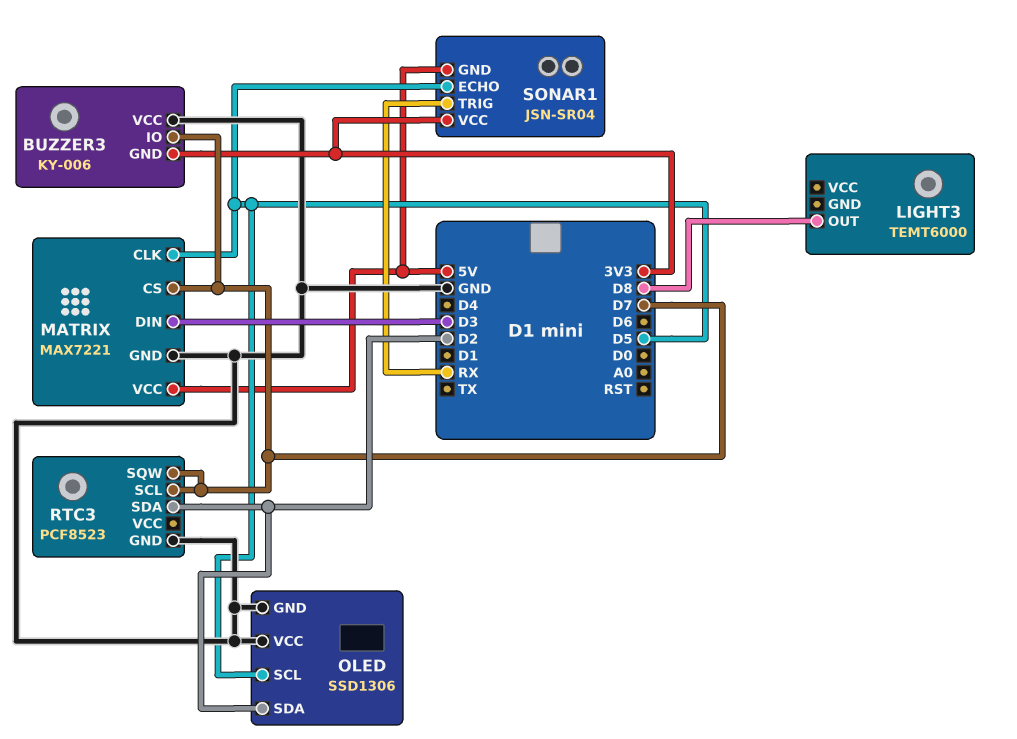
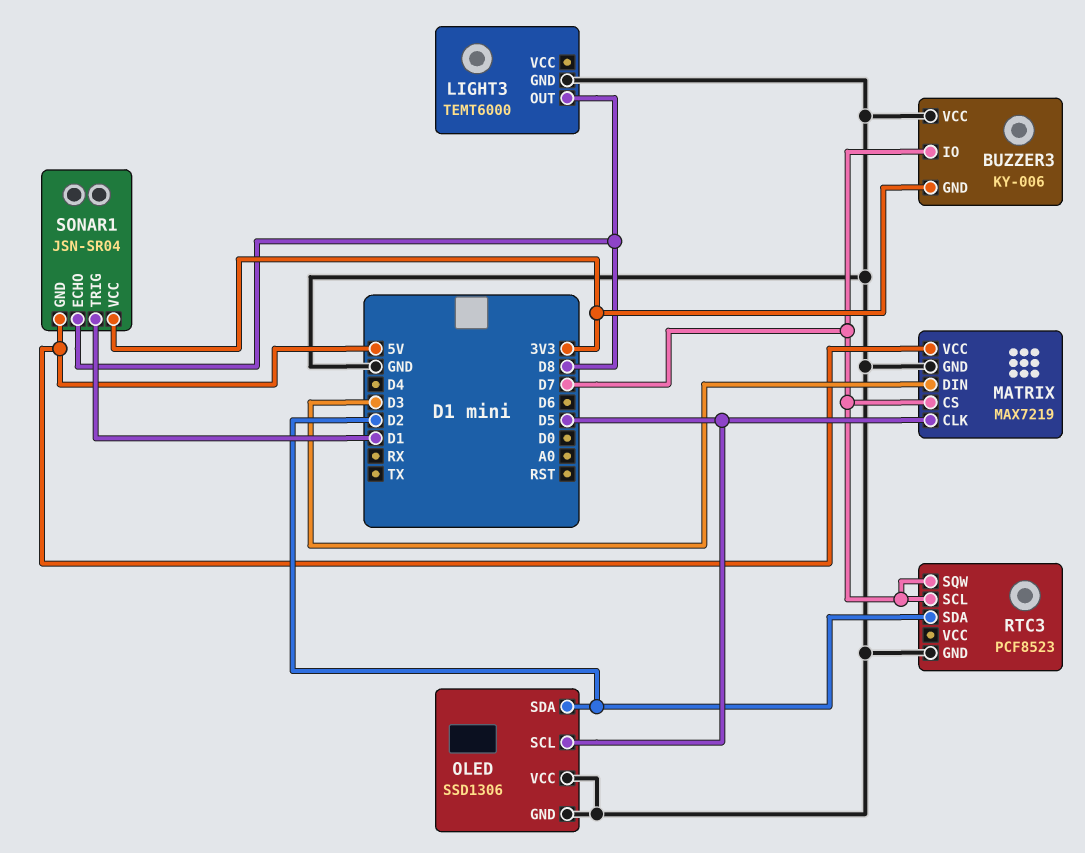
LIGHT3 pin GND: none -> GND
MATRIX: MAX7221 -> MAX7219
SONAR1 pin ECHO: D5 -> D8
SONAR1 pin TRIG: RX -> D1

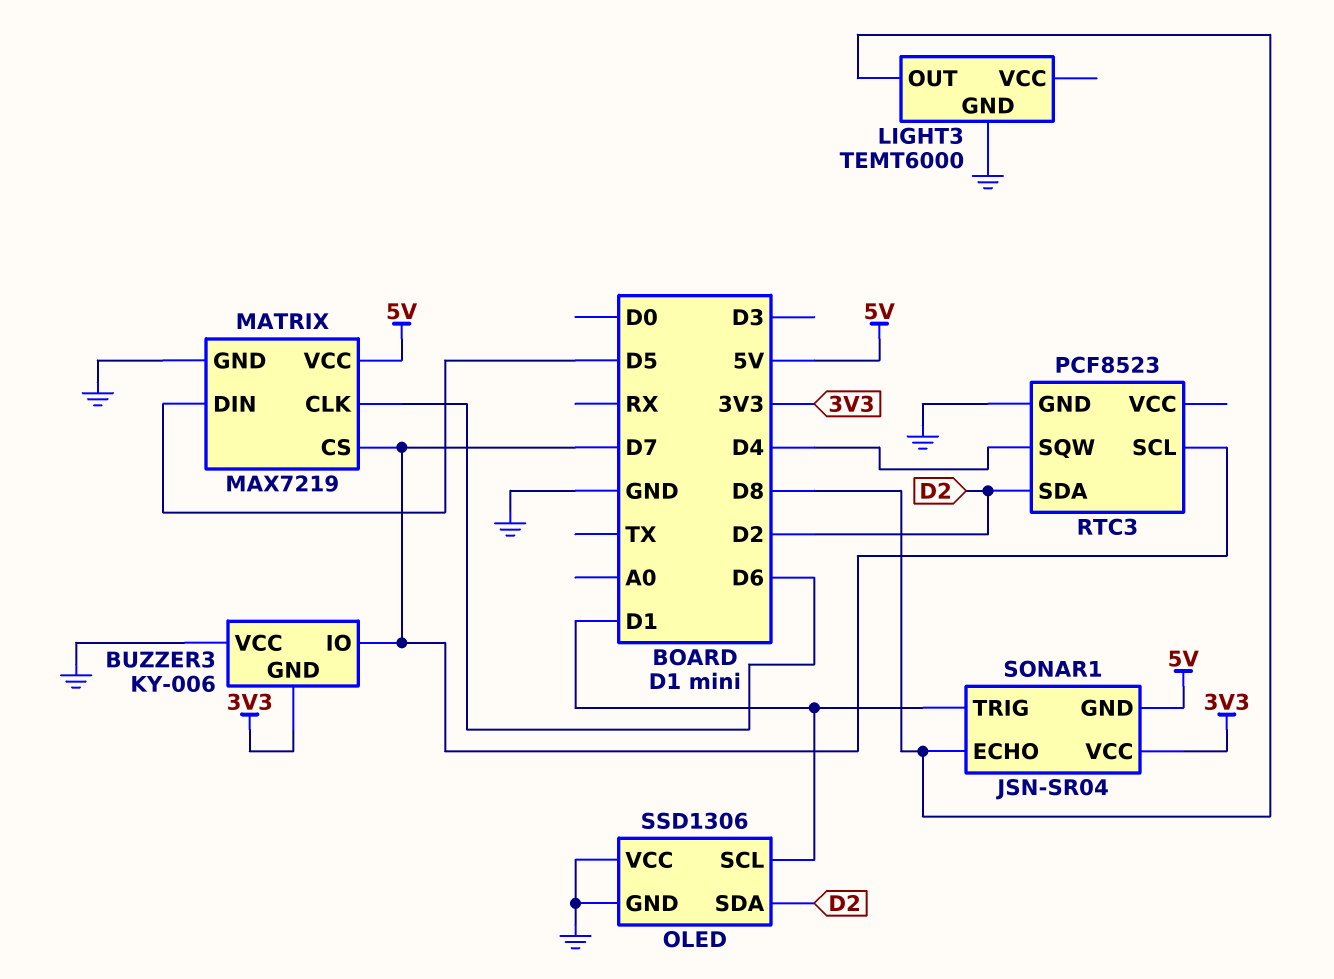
MATRIX pin CLK: D5 -> D6
MATRIX pin DIN: D3 -> D5
OLED pin SCL: D5 -> D1
RTC3 pin SQW: D7 -> D4

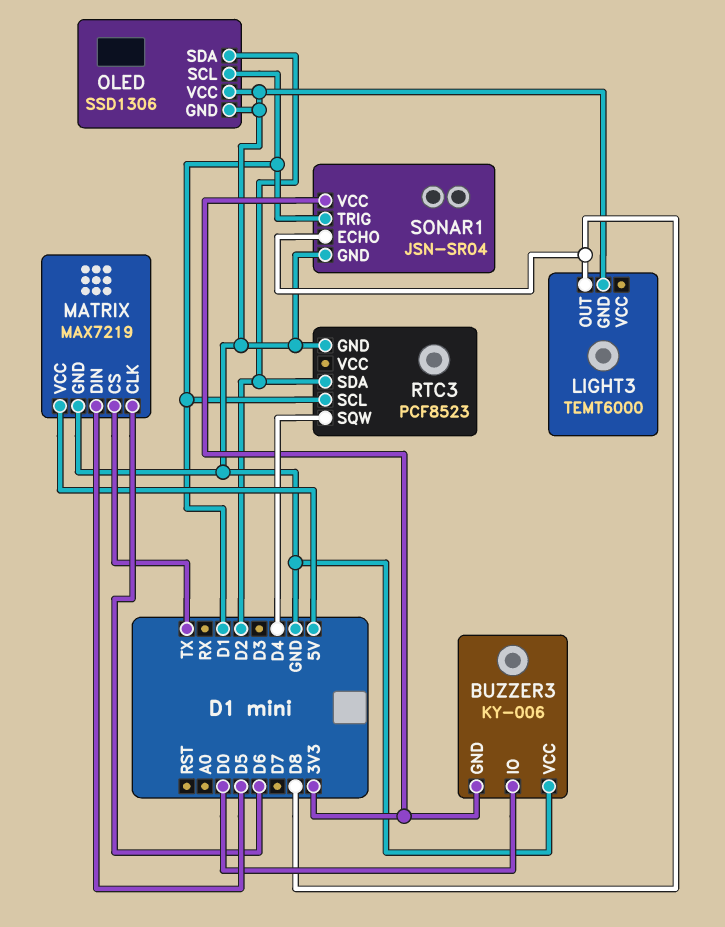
BUZZER3 pin IO: D7 -> D0
MATRIX pin CS: D7 -> TX
RTC3 pin SCL: D7 -> D1
SONAR1 pin GND: 5V -> GND

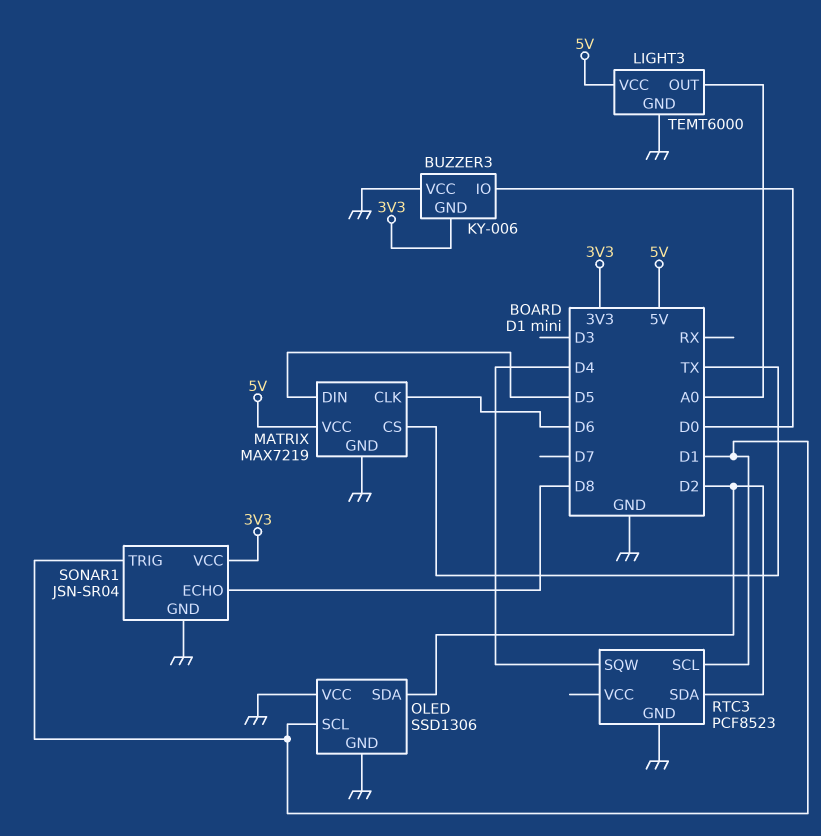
LIGHT3 pin OUT: D8 -> A0
LIGHT3 pin VCC: none -> 5V

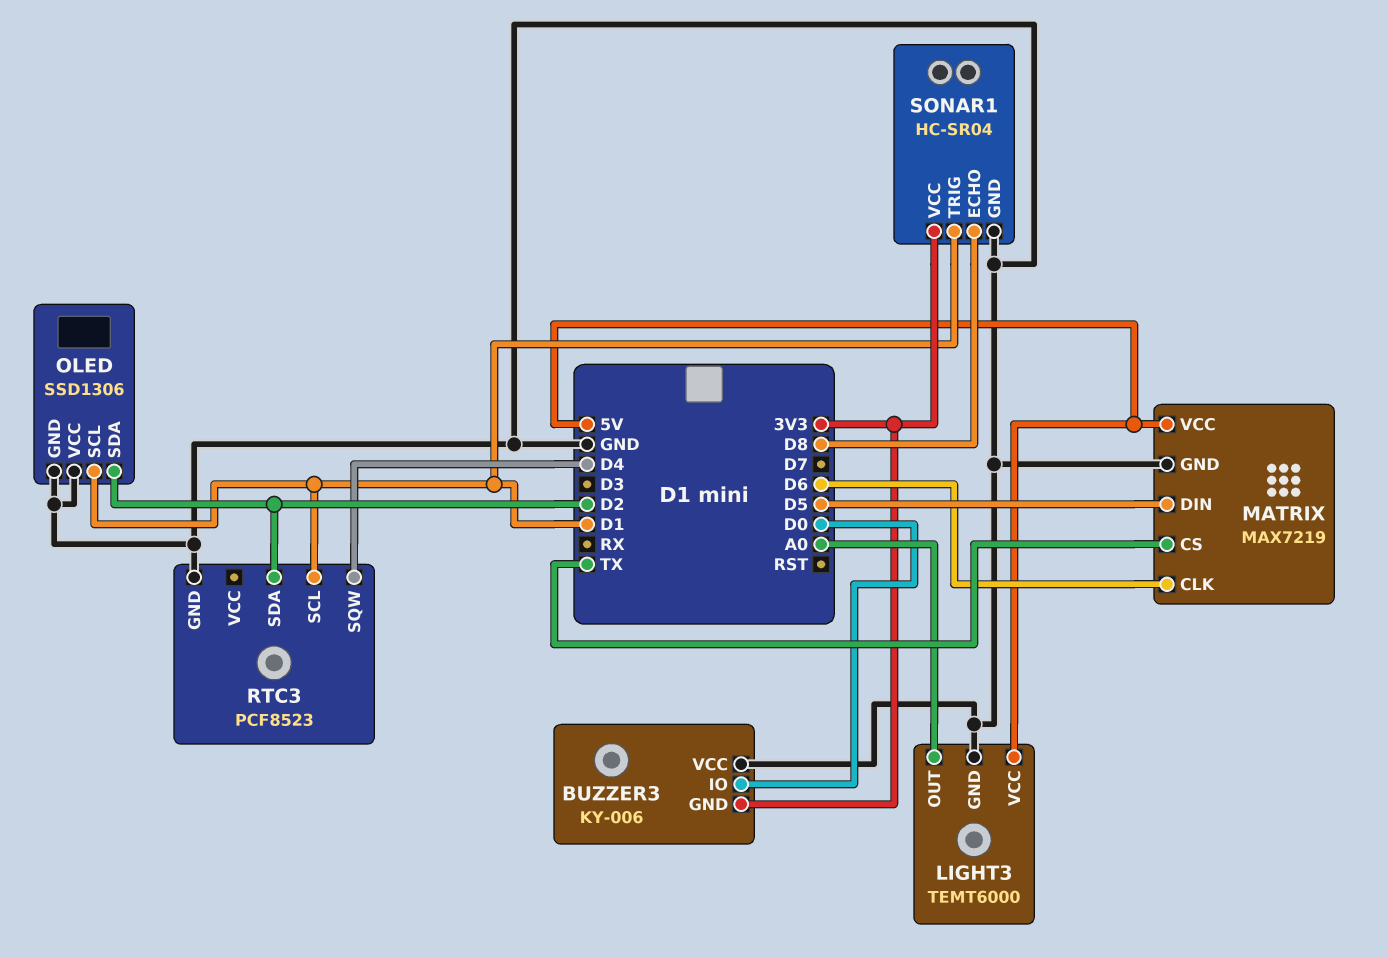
SONAR1: JSN-SR04 -> HC-SR04

